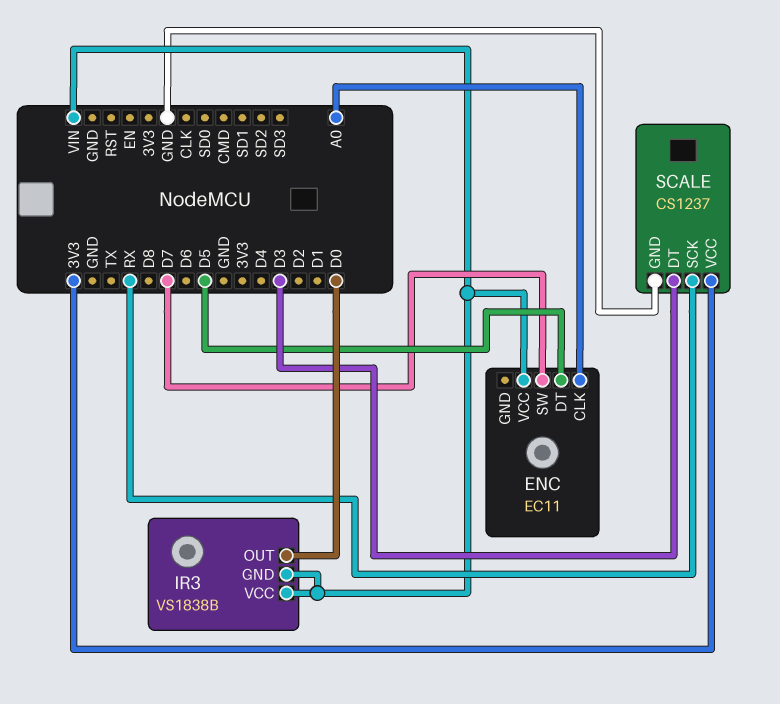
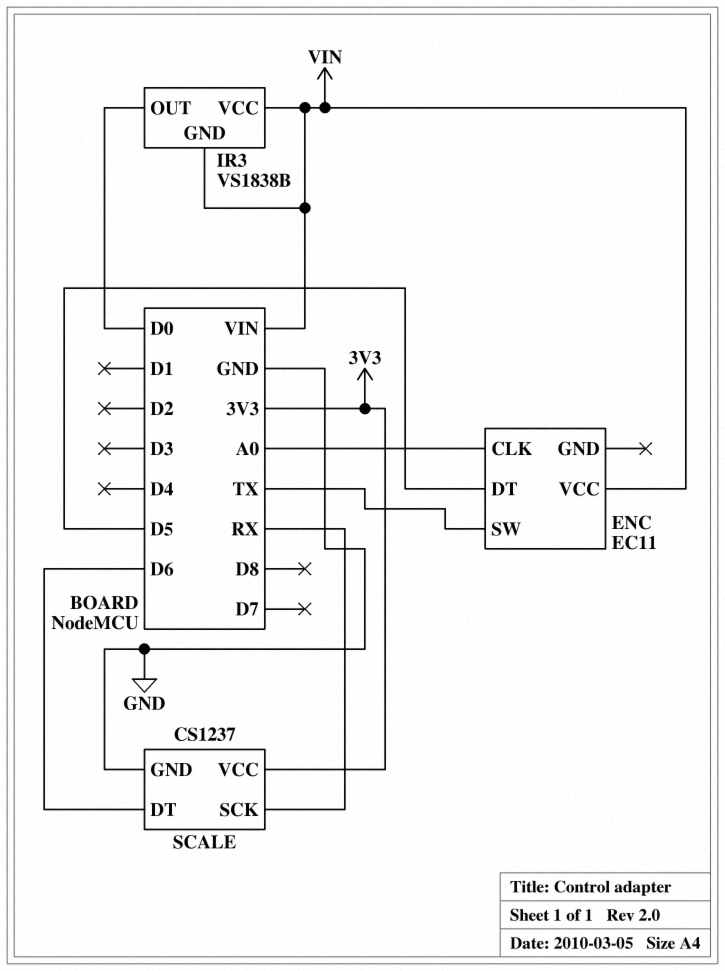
ENC pin SW: D7 -> TX
SCALE pin DT: D3 -> D6

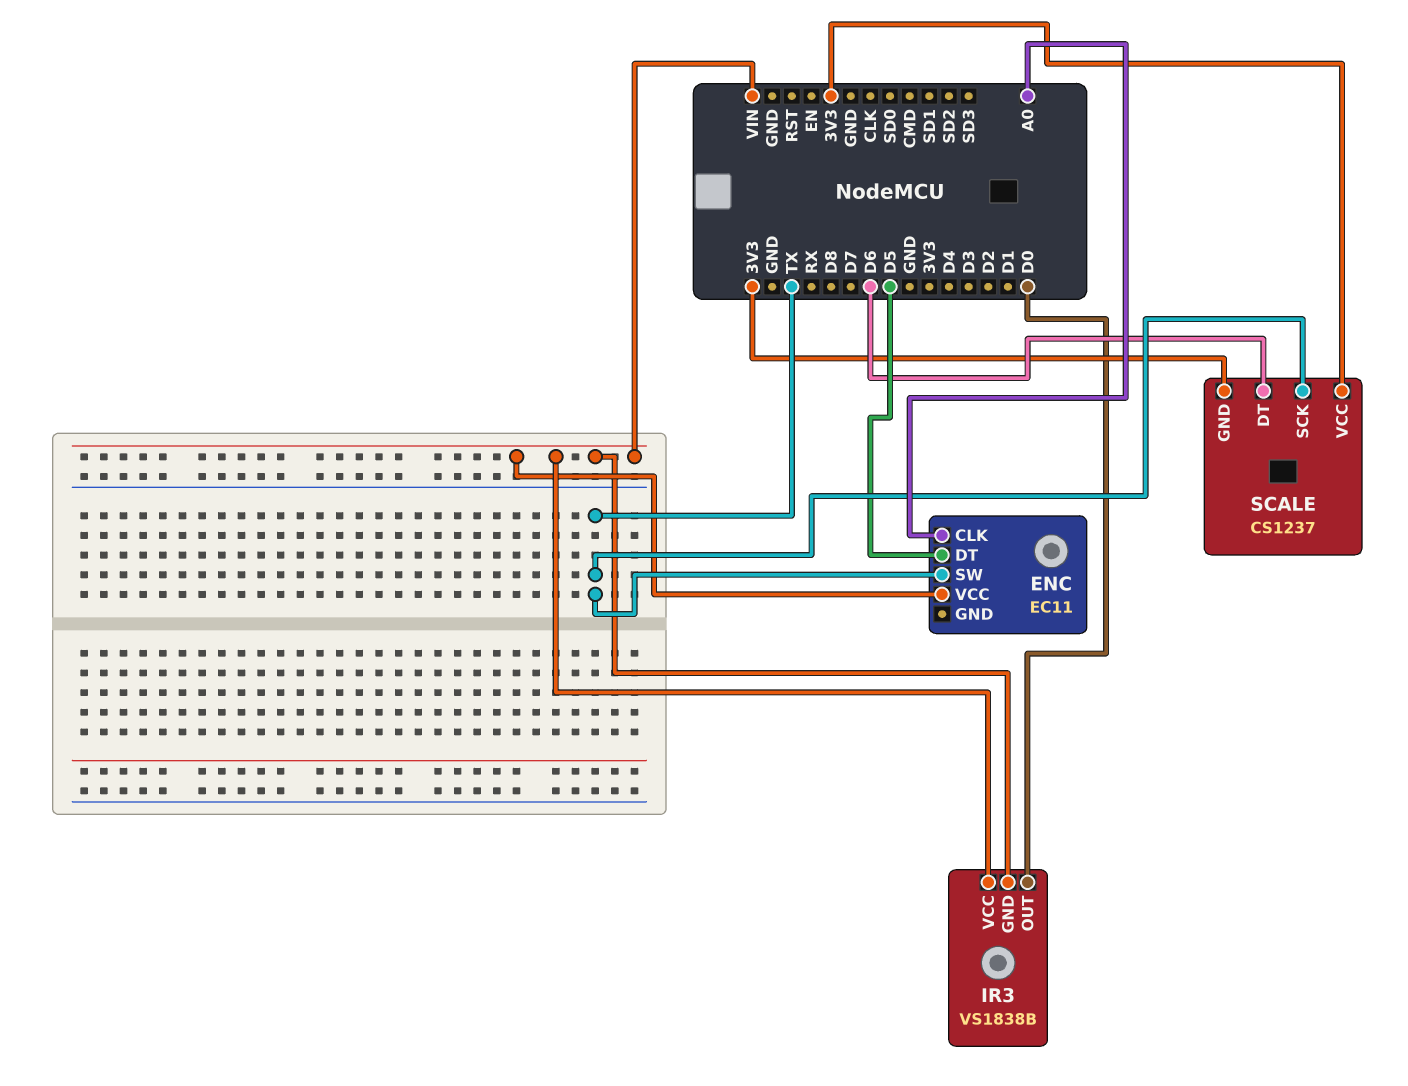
SCALE pin GND: GND -> 3V3
SCALE pin SCK: RX -> TX

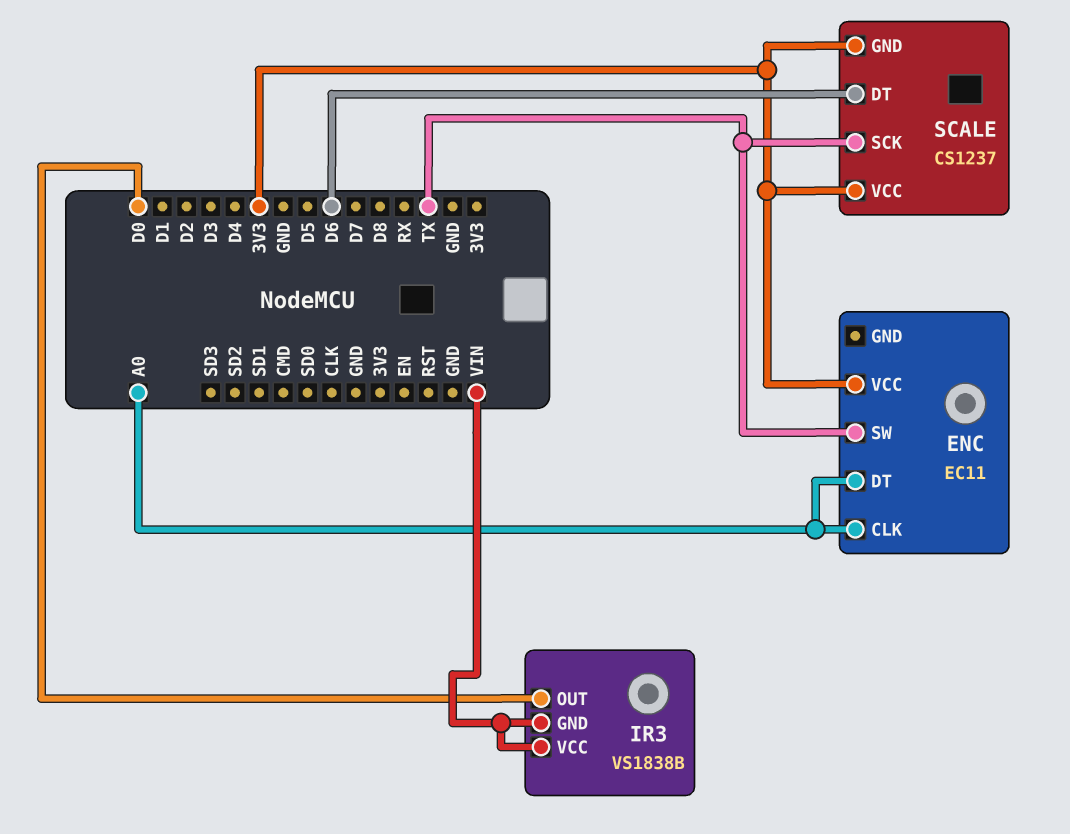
ENC pin DT: D5 -> A0
ENC pin VCC: VIN -> 3V3

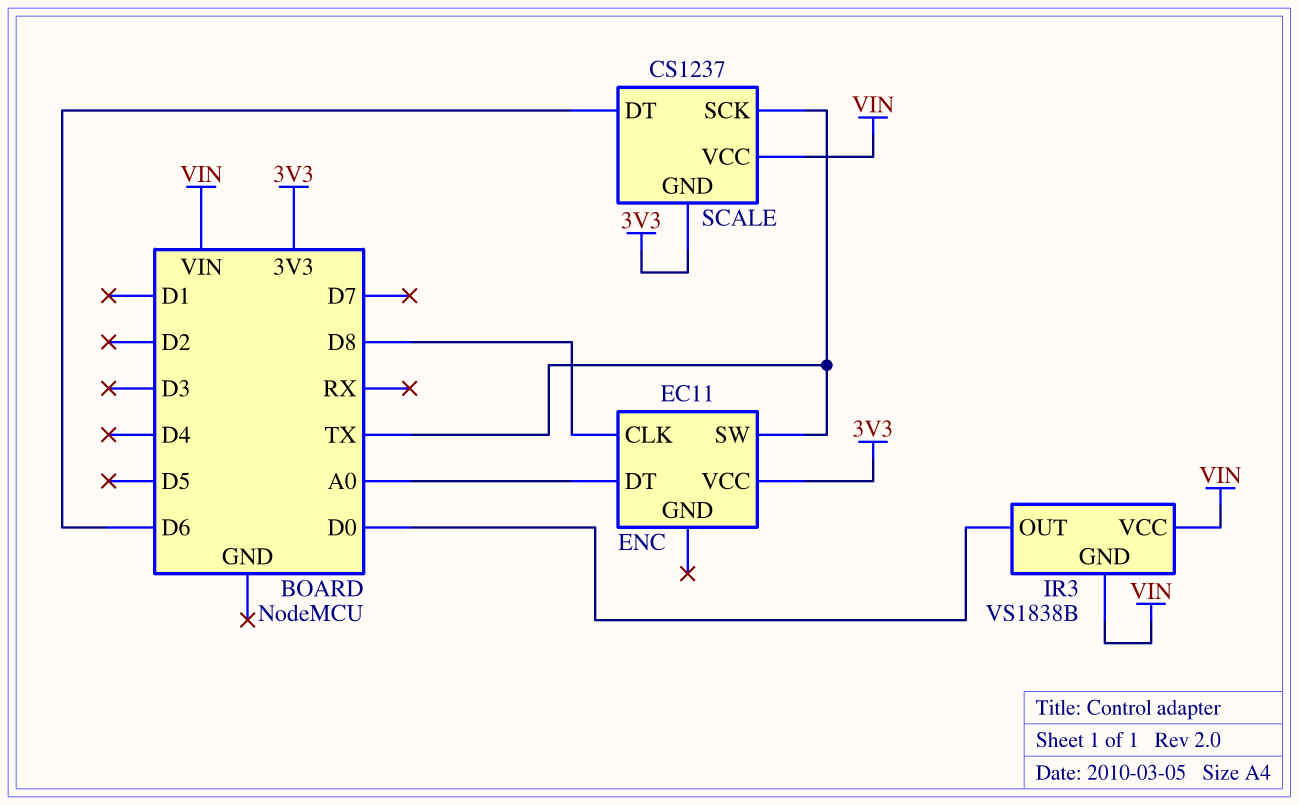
ENC pin CLK: A0 -> D8
SCALE pin VCC: 3V3 -> VIN

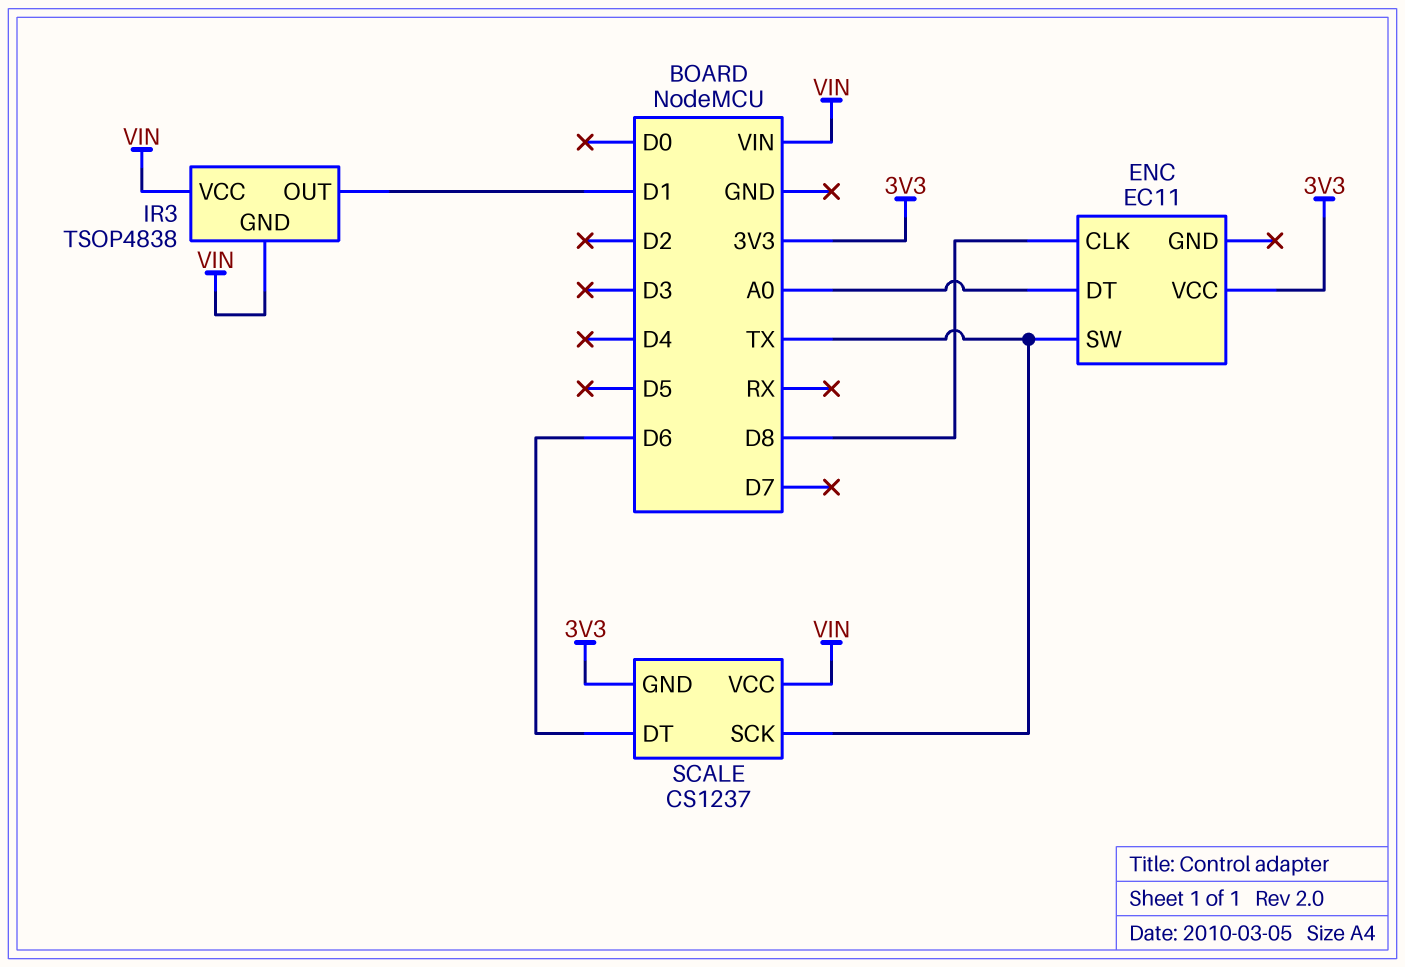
IR3: VS1838B -> TSOP4838
IR3 pin OUT: D0 -> D1

